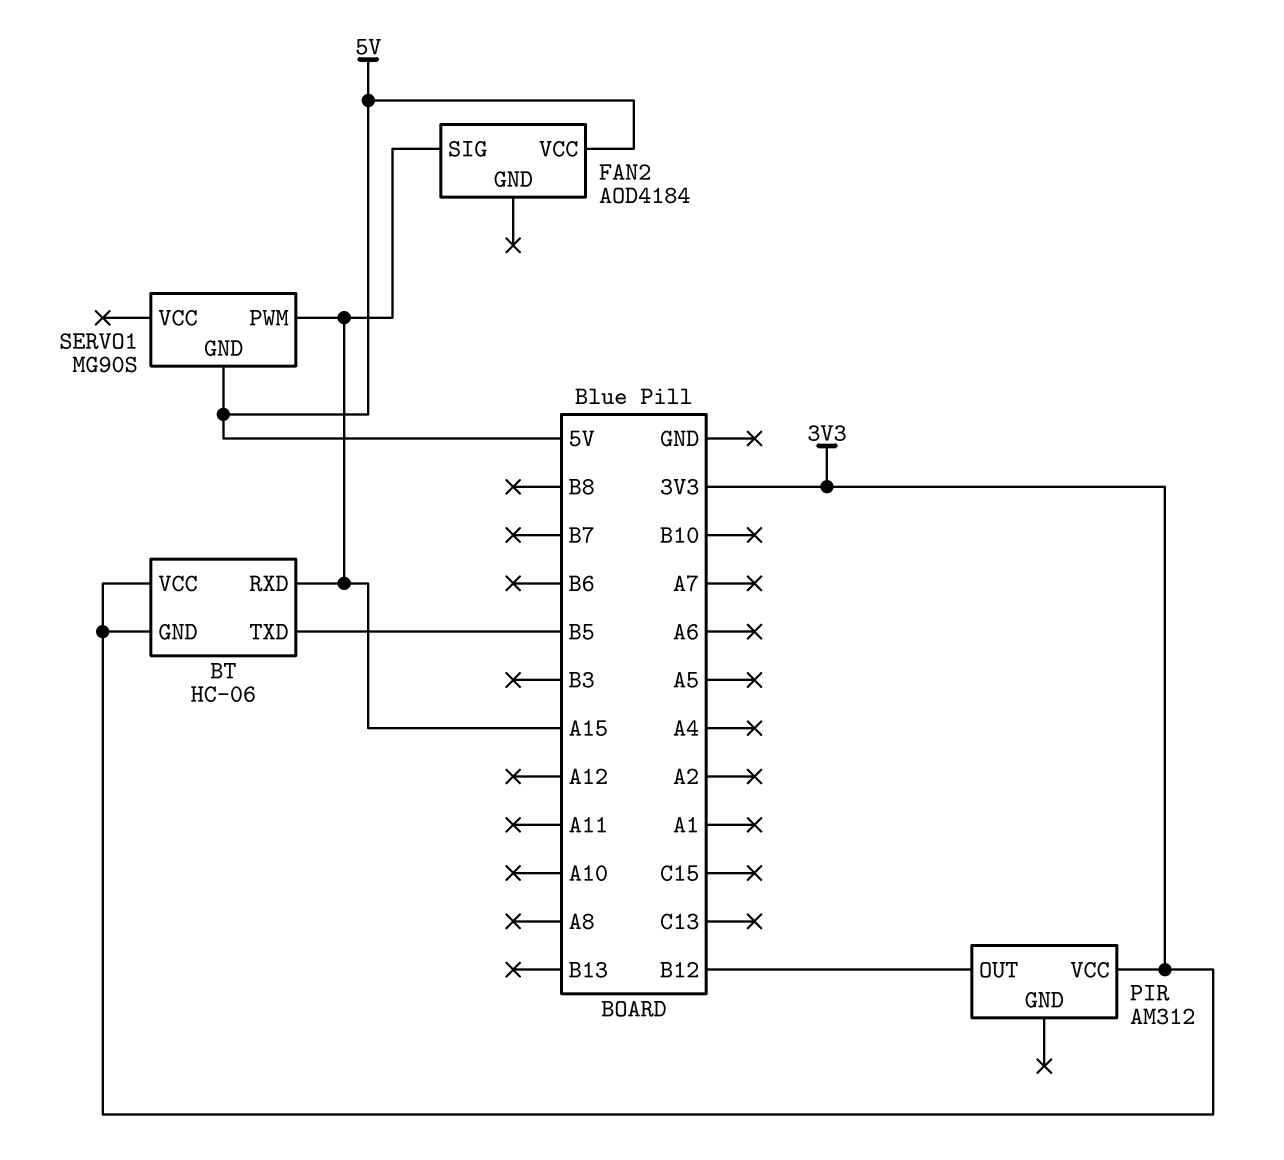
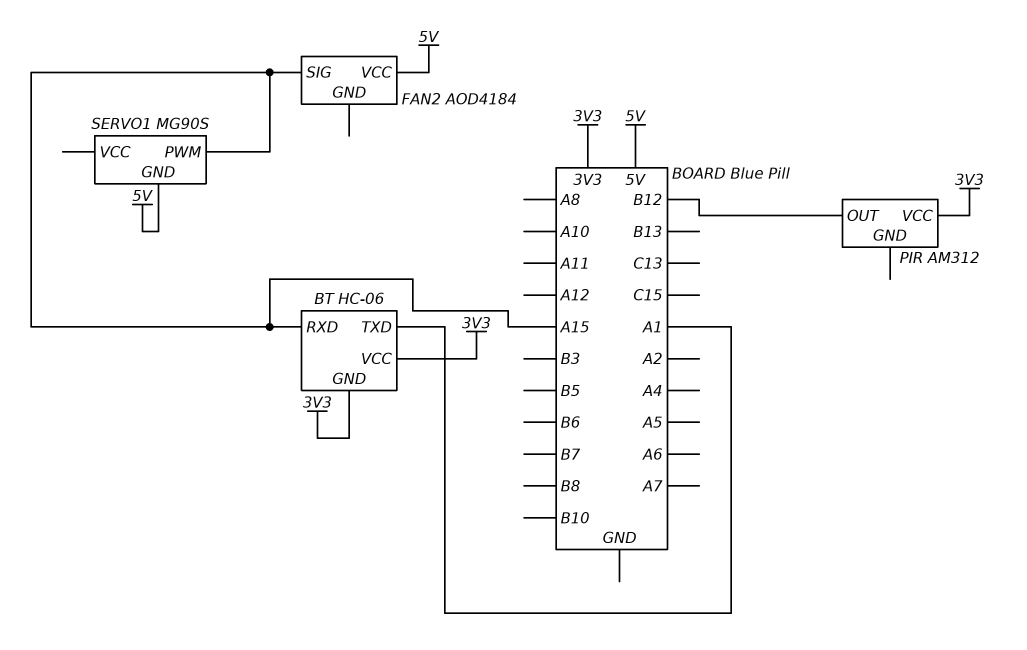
BT pin TXD: B5 -> A1

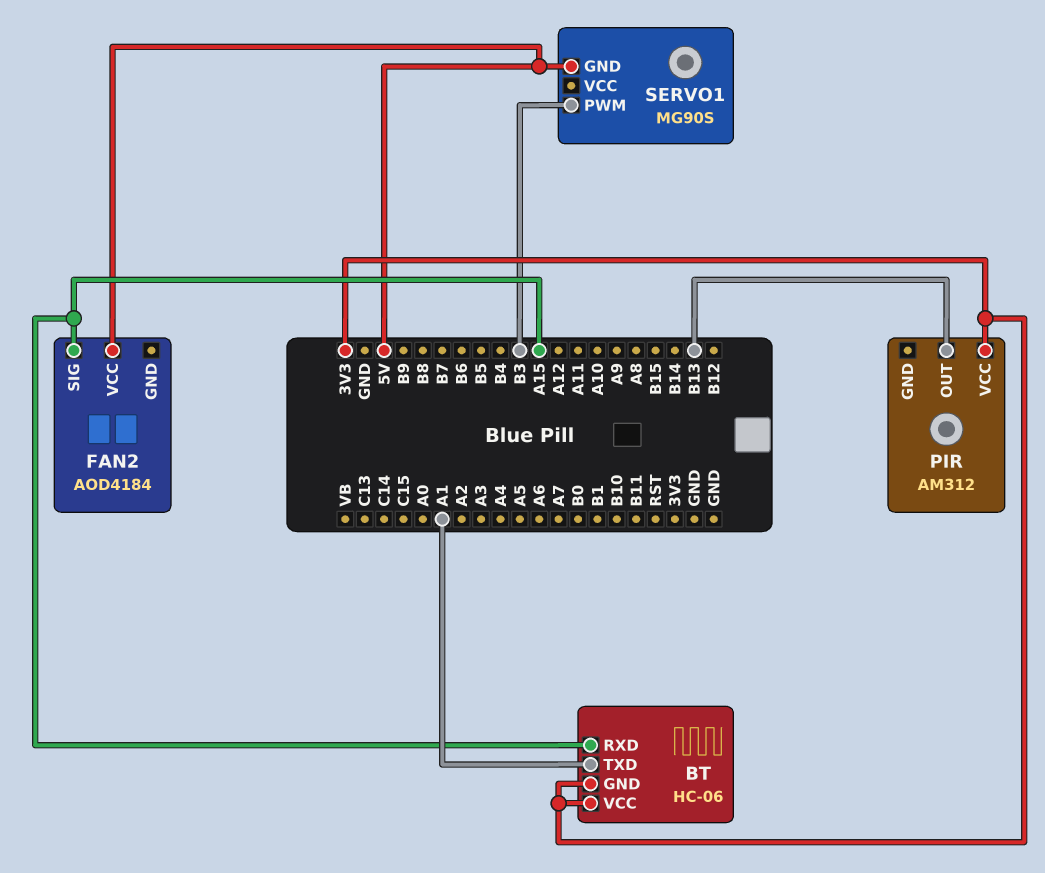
PIR pin OUT: B12 -> B13
SERVO1 pin PWM: A15 -> B3

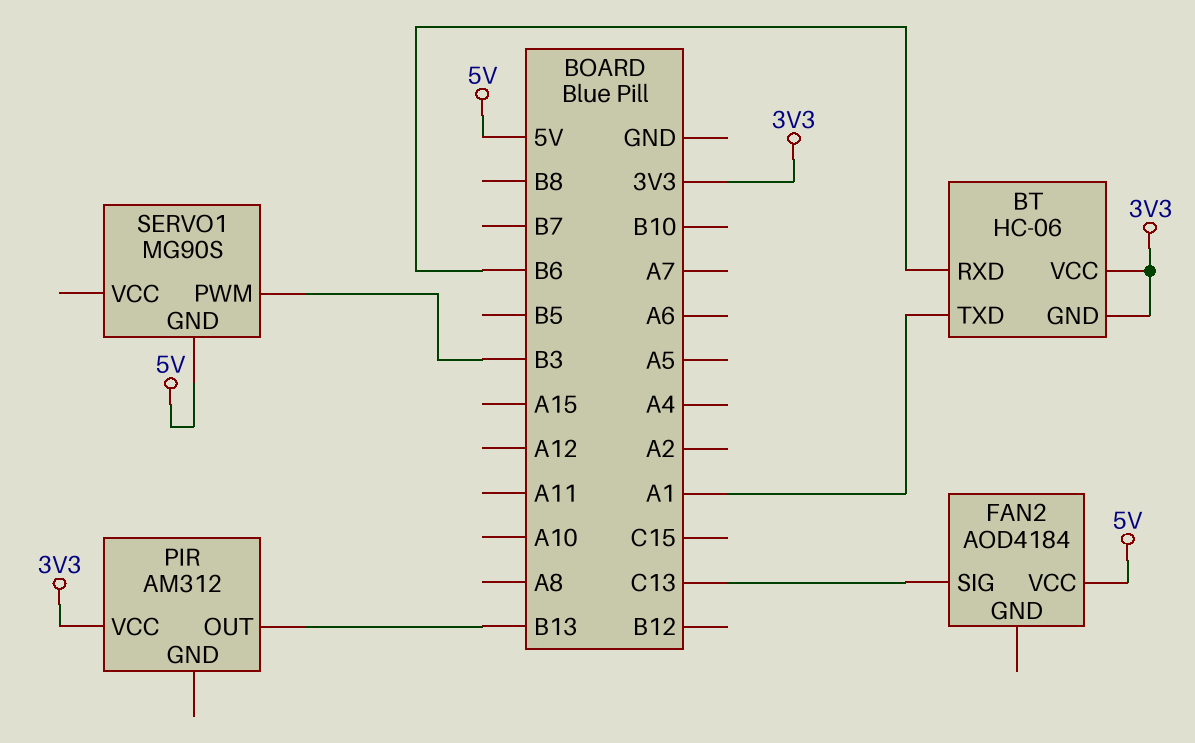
BT pin RXD: A15 -> B6
FAN2 pin SIG: A15 -> C13

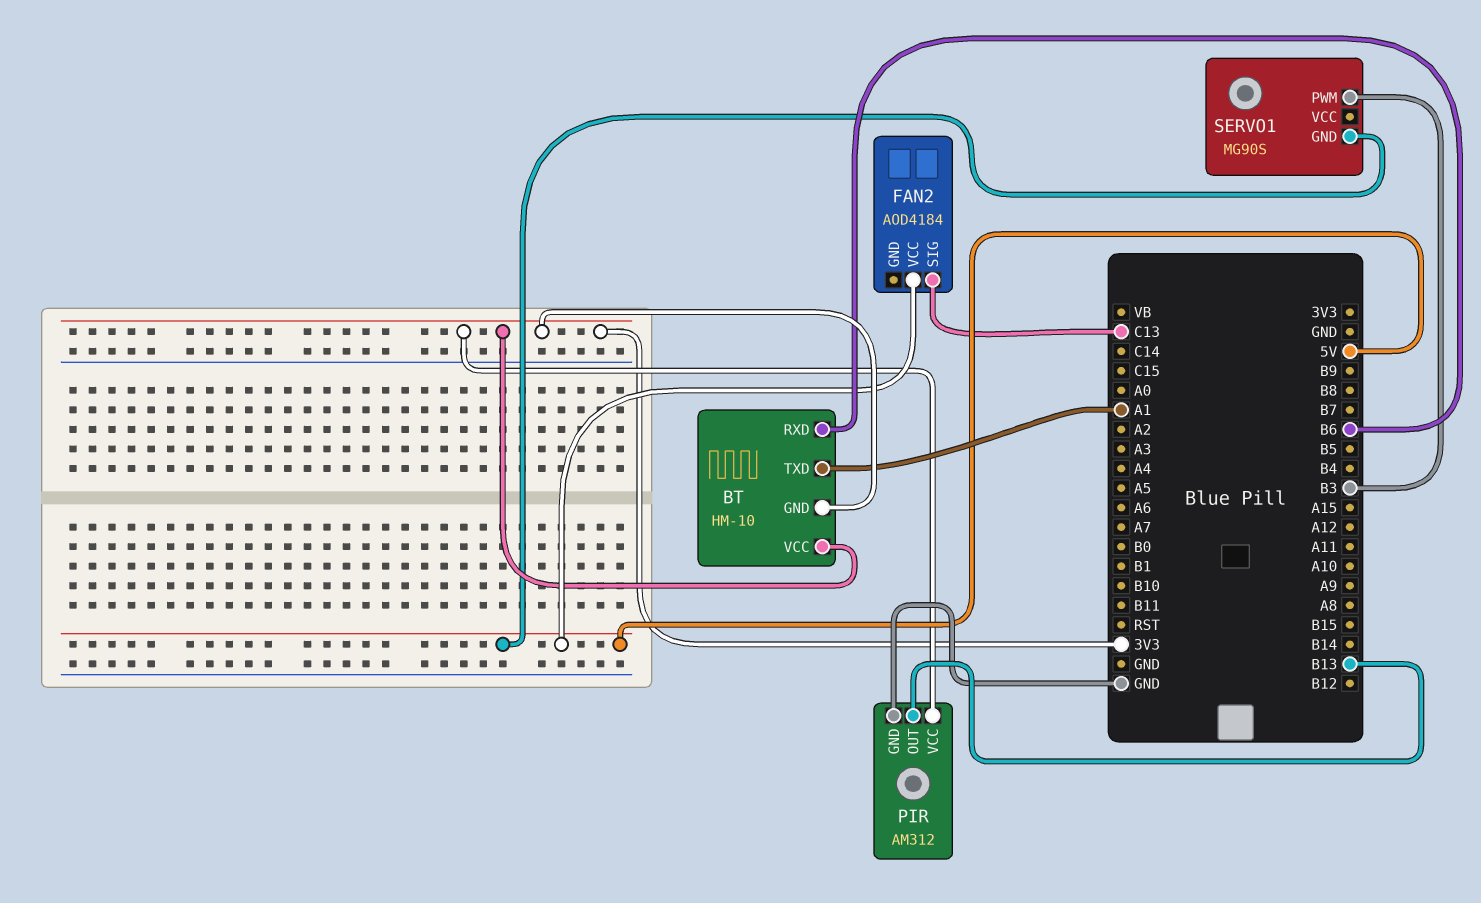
BT: HC-06 -> HM-10
PIR pin GND: none -> GND

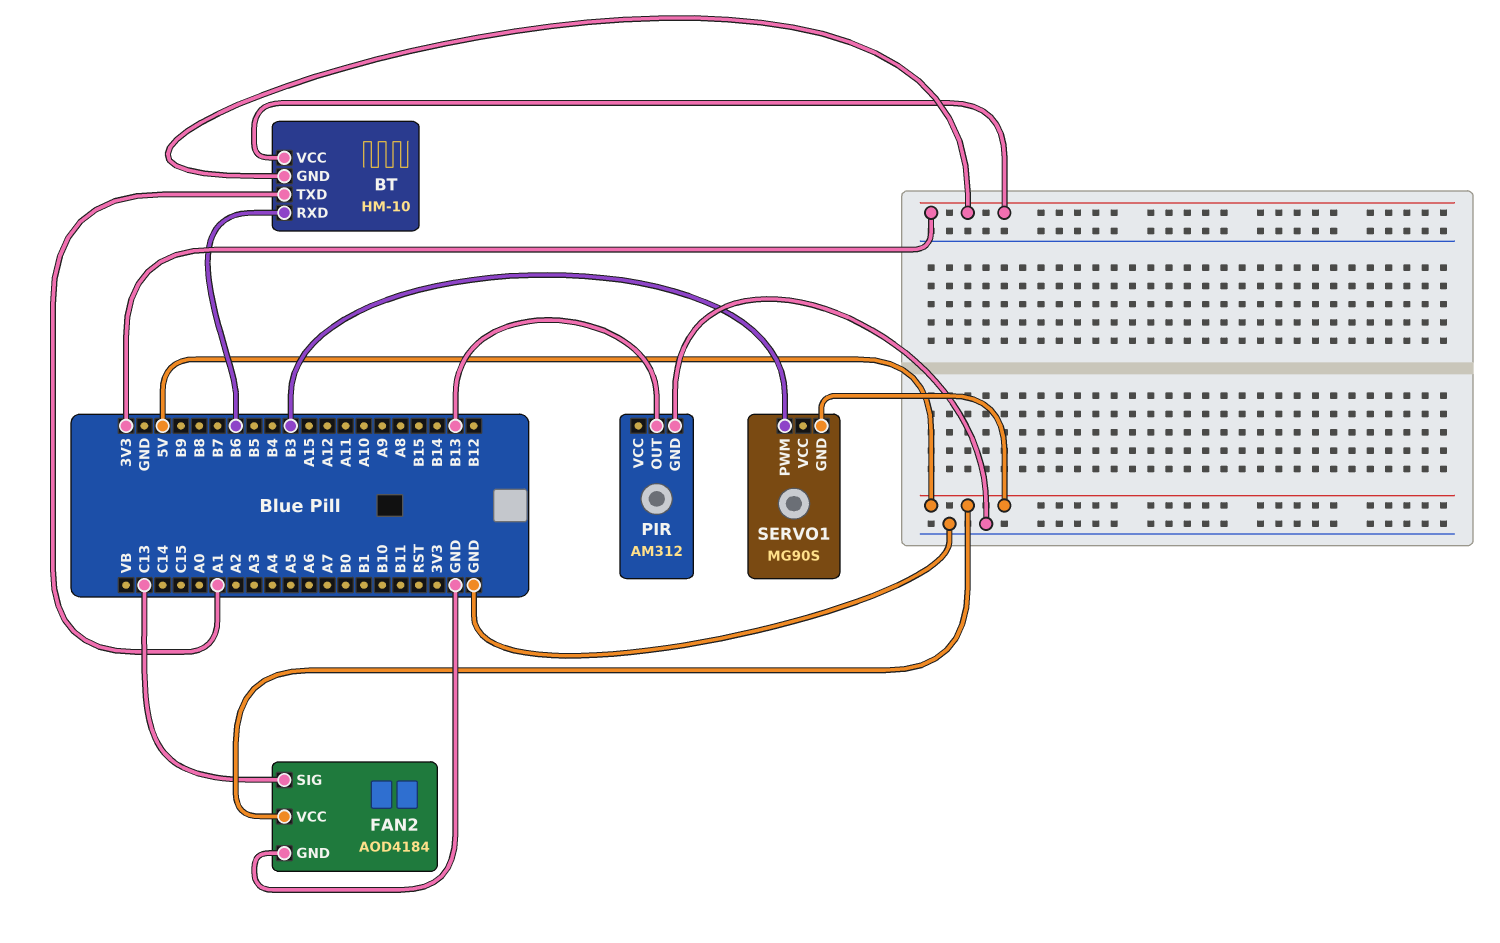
FAN2 pin GND: none -> GND
PIR pin VCC: 3V3 -> none

